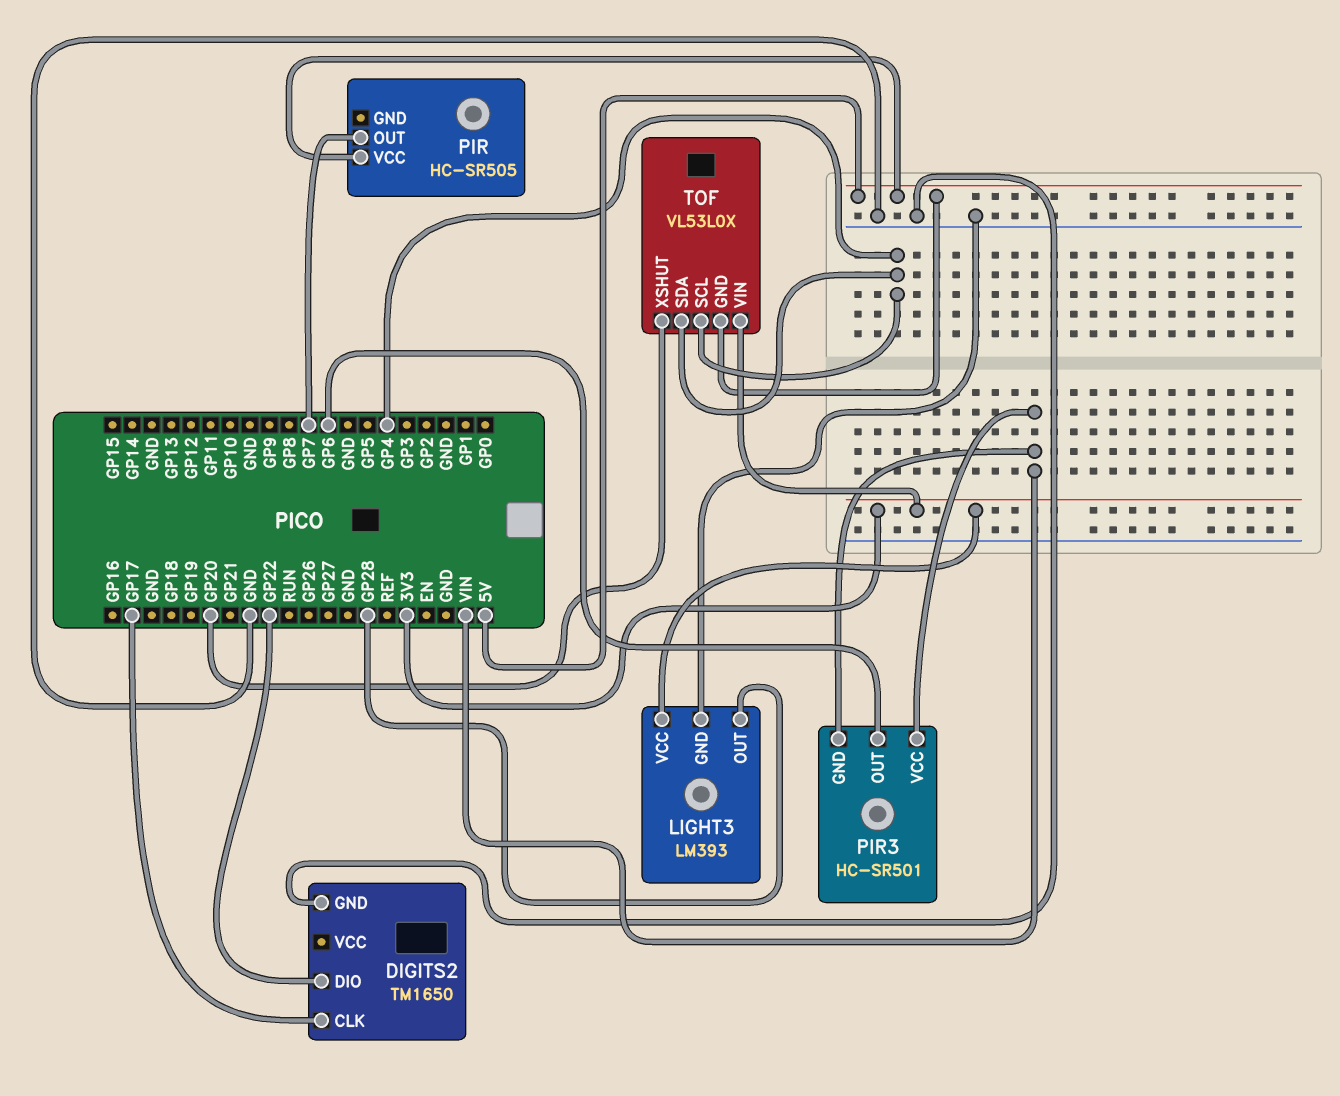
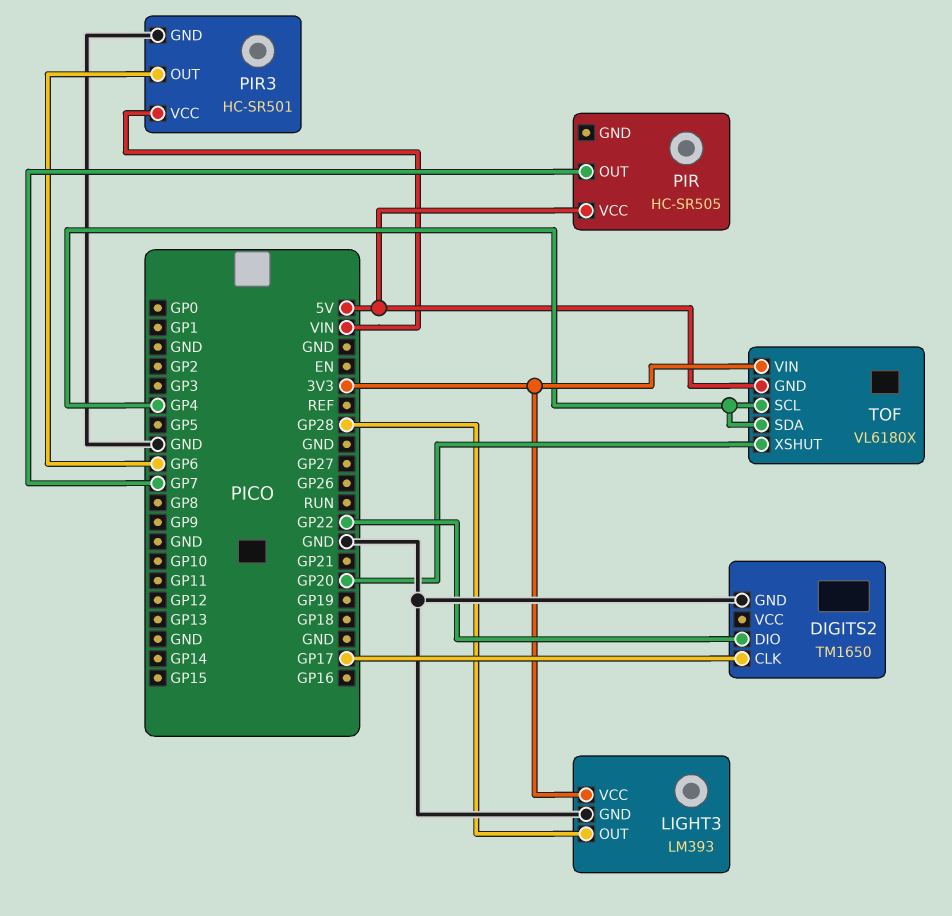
PIR3 pin GND: VIN -> GND
TOF: VL53L0X -> VL6180X

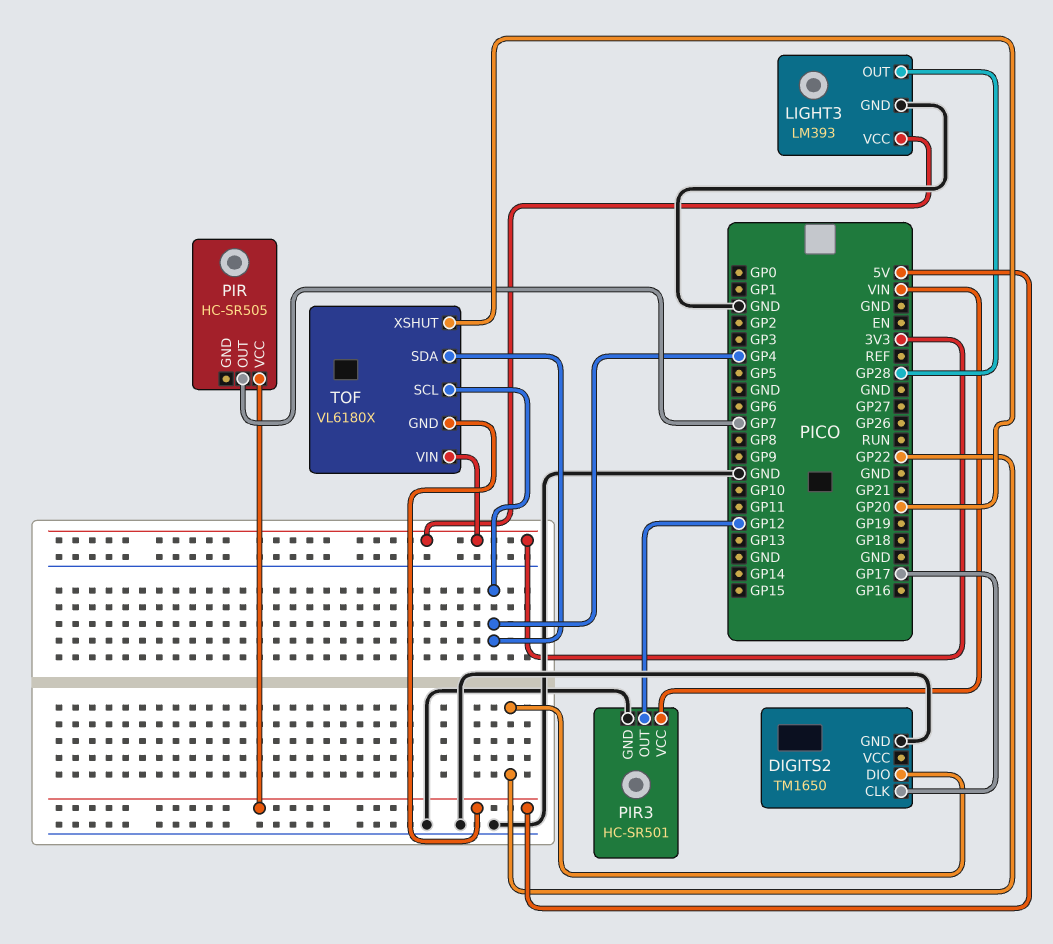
PIR3 pin OUT: GP6 -> GP12

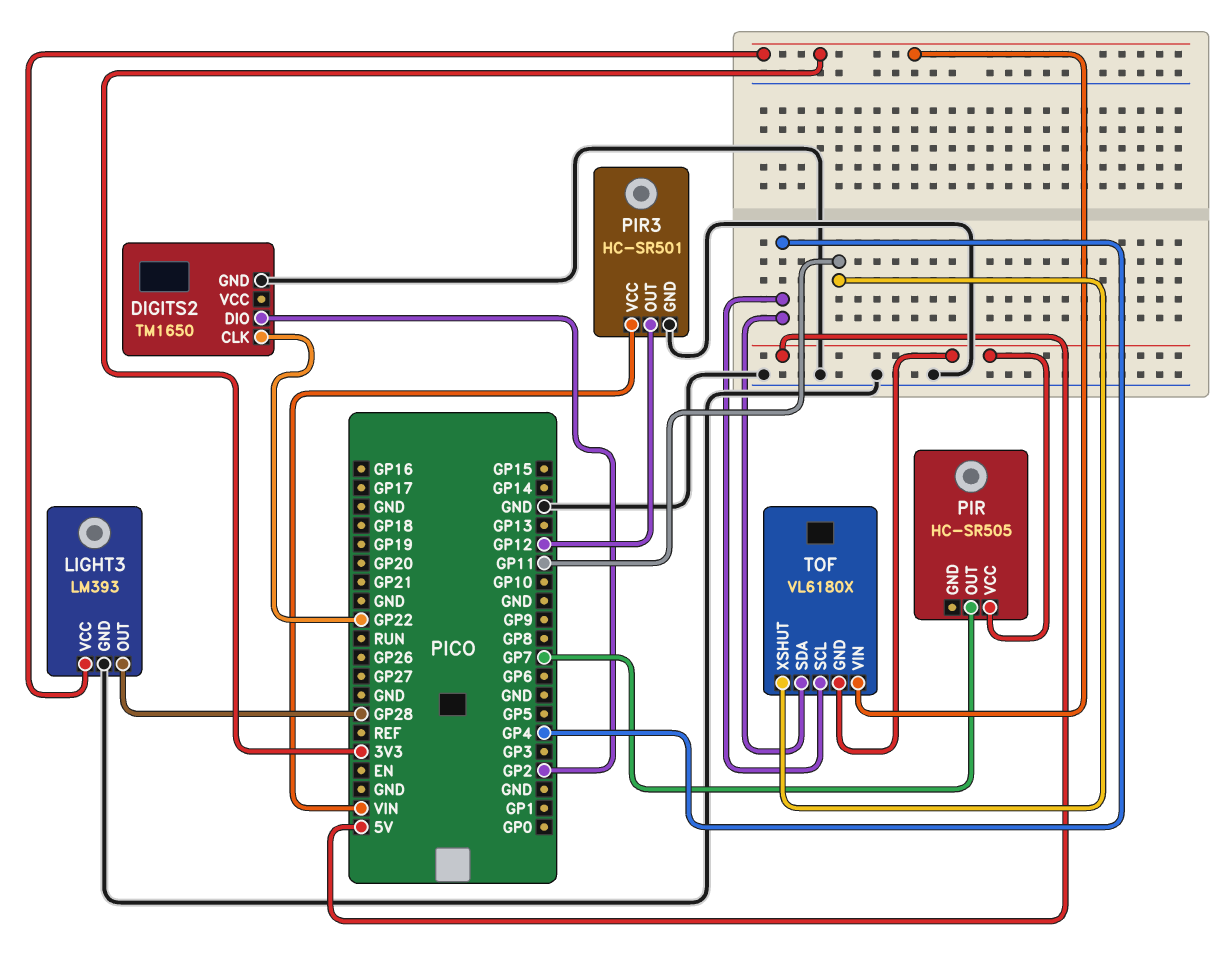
DIGITS2 pin CLK: GP17 -> GP22
DIGITS2 pin DIO: GP22 -> GP2
TOF pin XSHUT: GP20 -> GP11

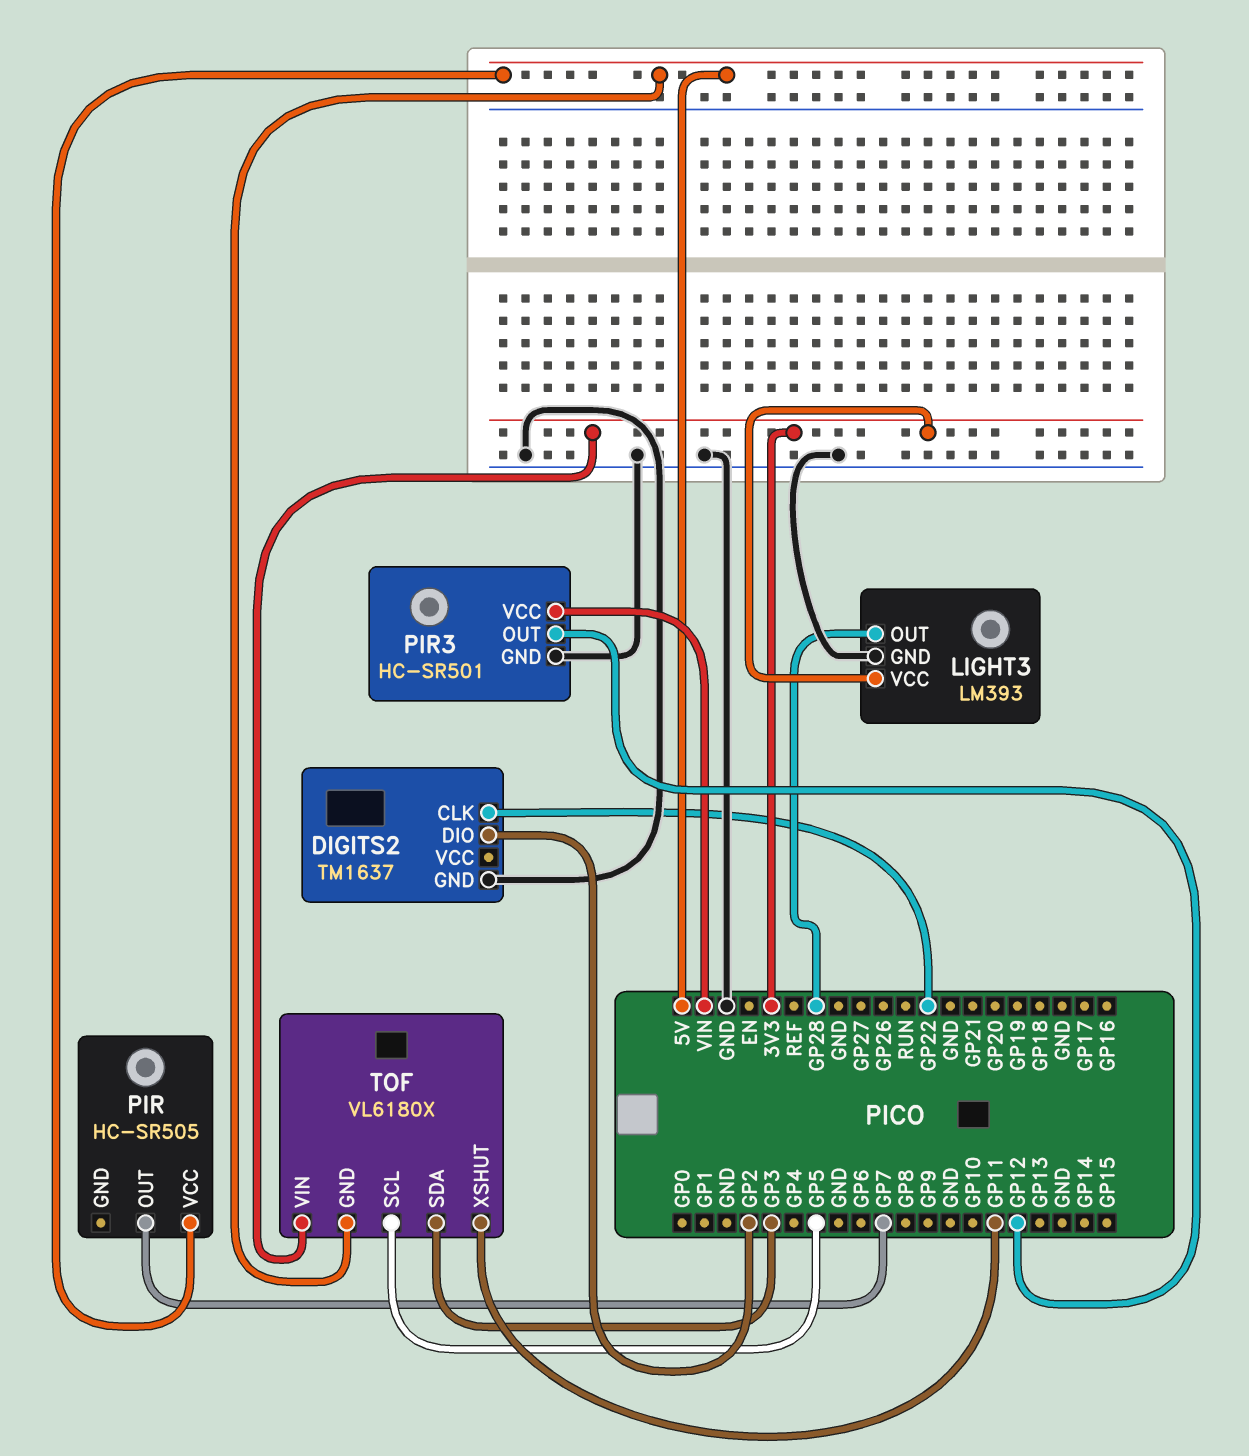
DIGITS2: TM1650 -> TM1637
TOF pin SCL: GP4 -> GP5
TOF pin SDA: GP4 -> GP3

